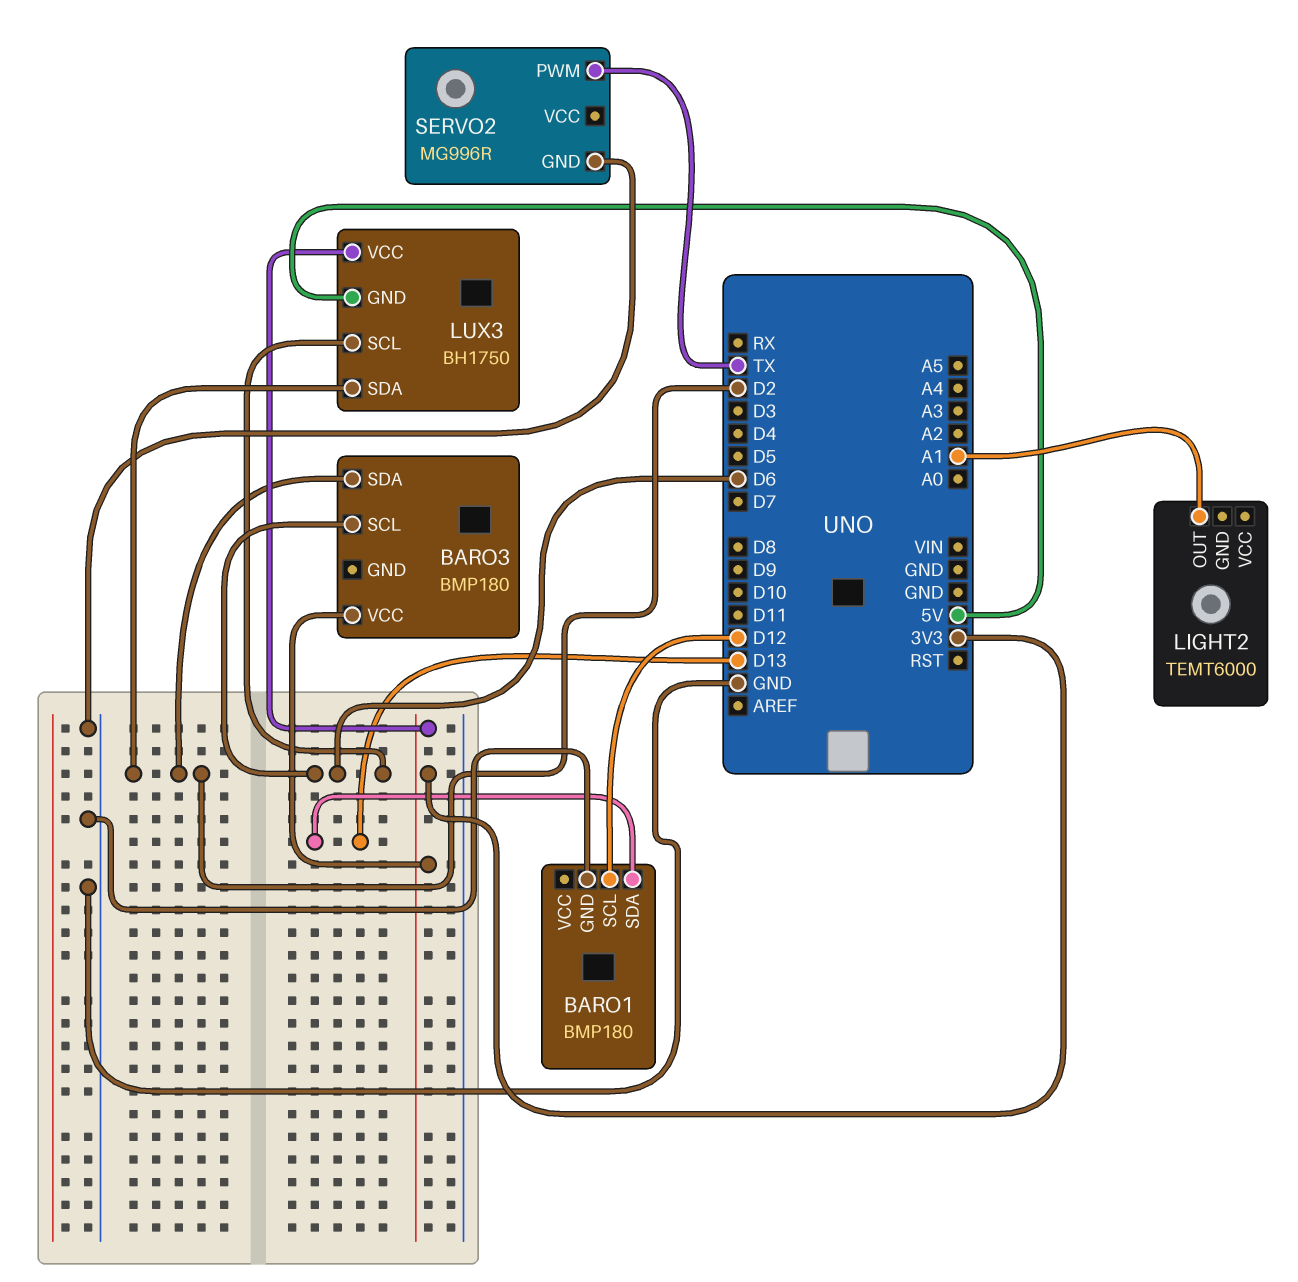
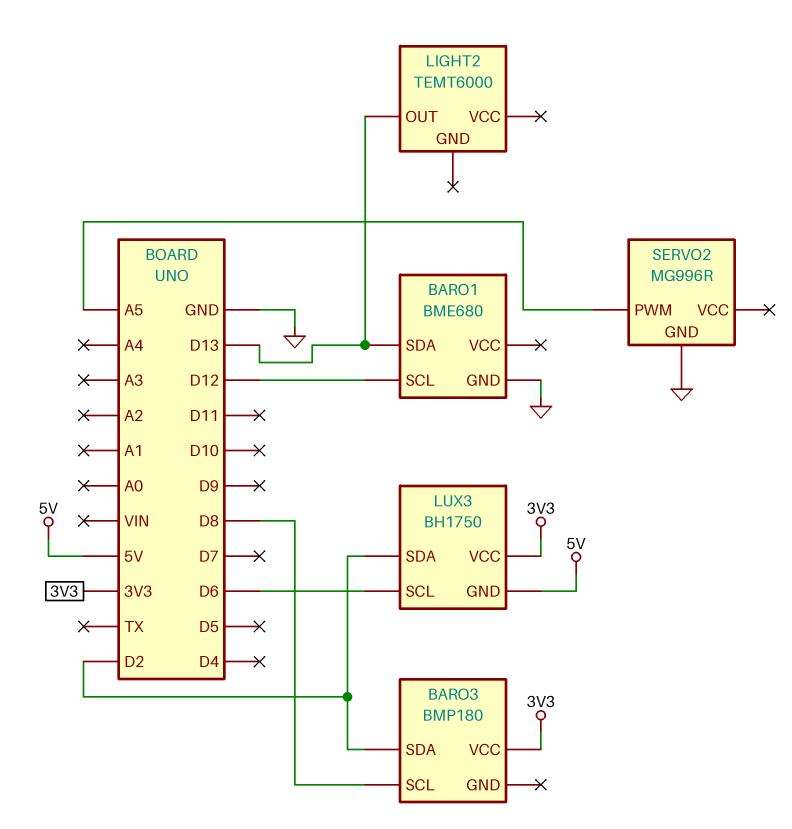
BARO1: BMP180 -> BME680
BARO3 pin SCL: D6 -> D8
LIGHT2 pin OUT: A1 -> D13
SERVO2 pin PWM: TX -> A5

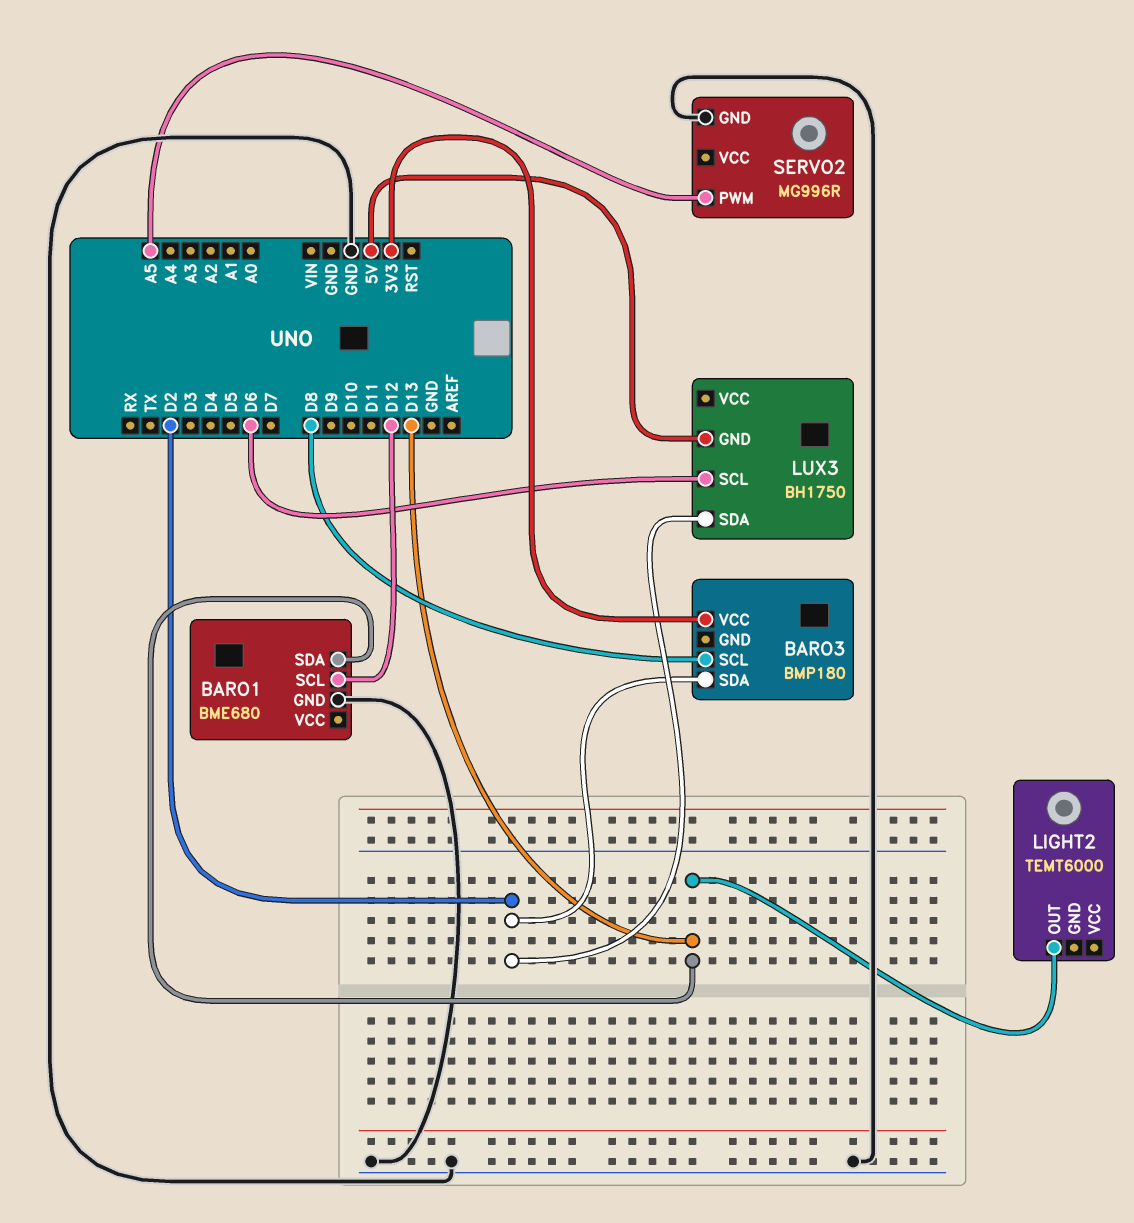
LUX3 pin VCC: 3V3 -> none

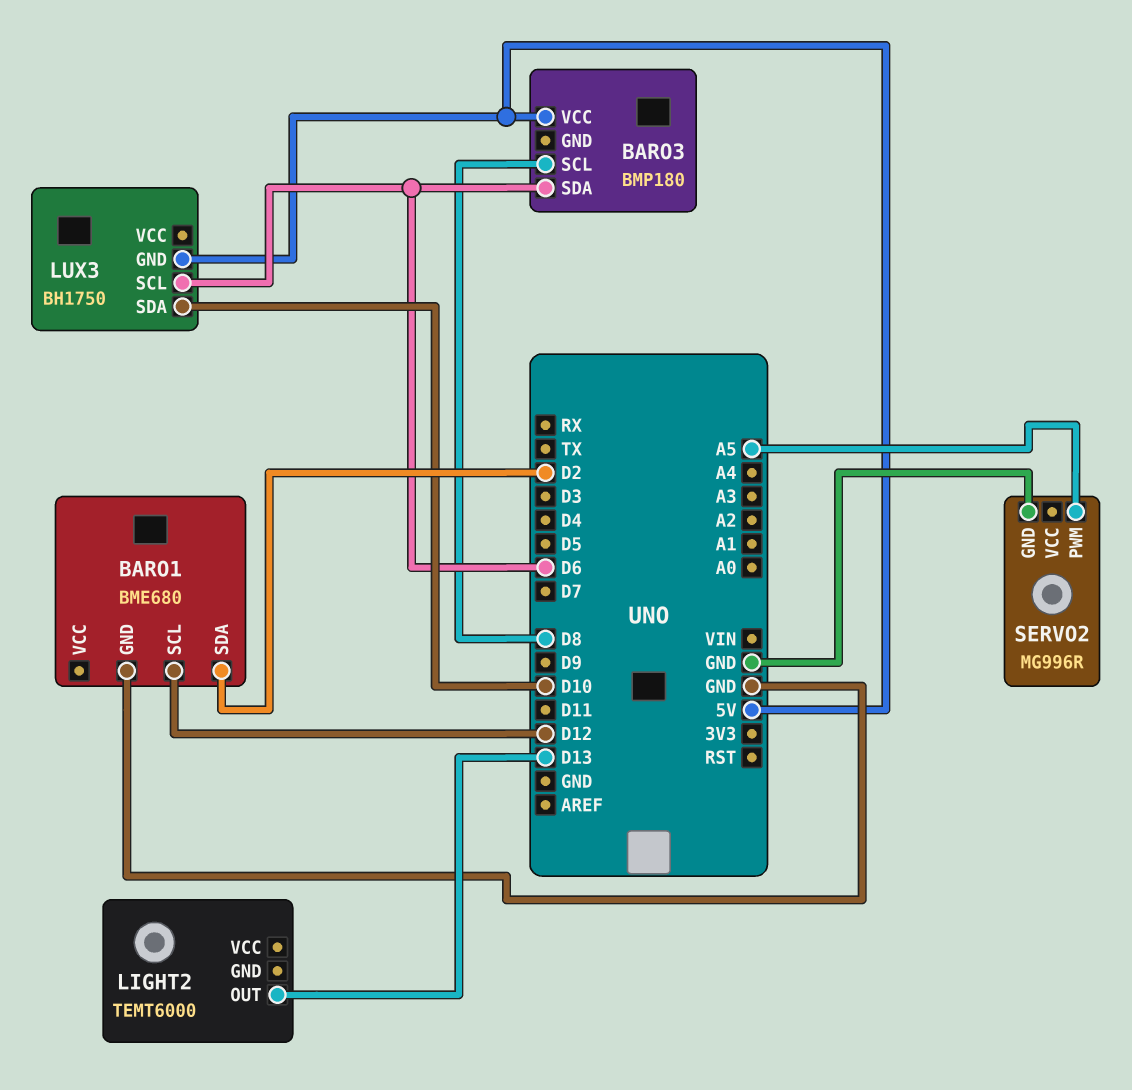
BARO1 pin SDA: D13 -> D2
BARO3 pin SDA: D2 -> D6
BARO3 pin VCC: 3V3 -> 5V
LUX3 pin SDA: D2 -> D10

